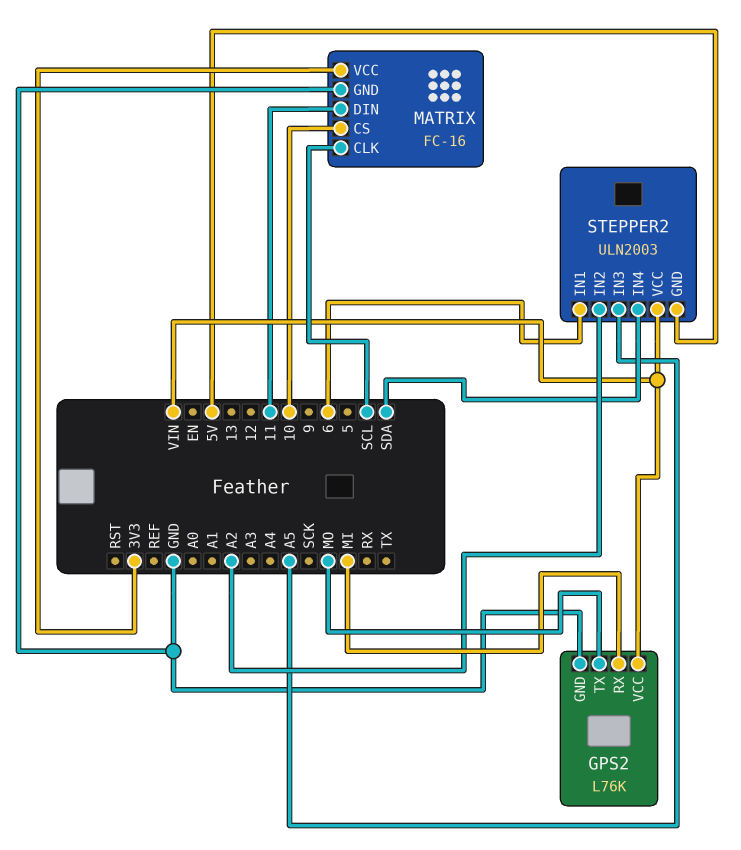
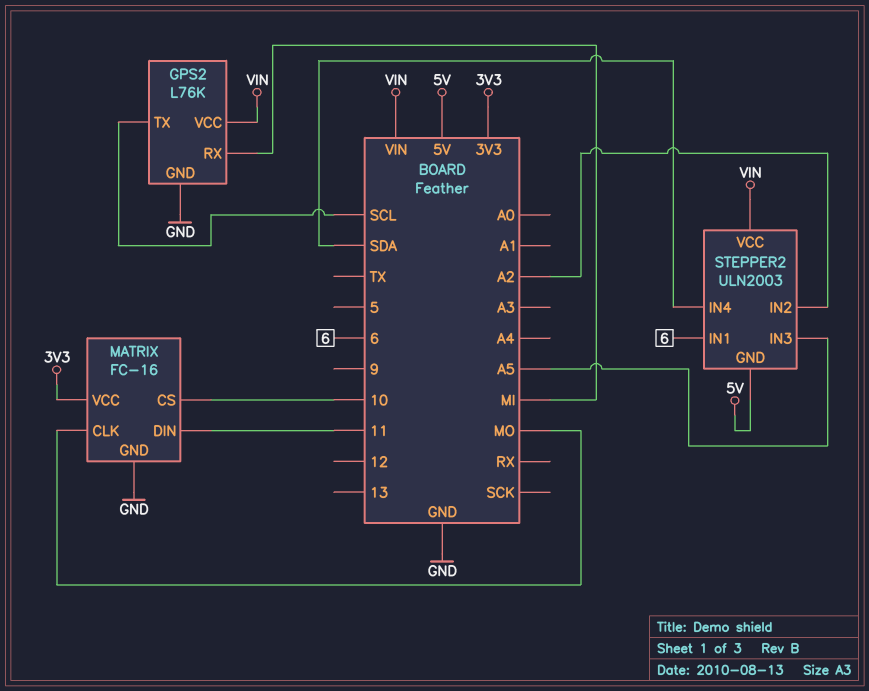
GPS2 pin TX: MO -> SCL
MATRIX pin CLK: SCL -> MO

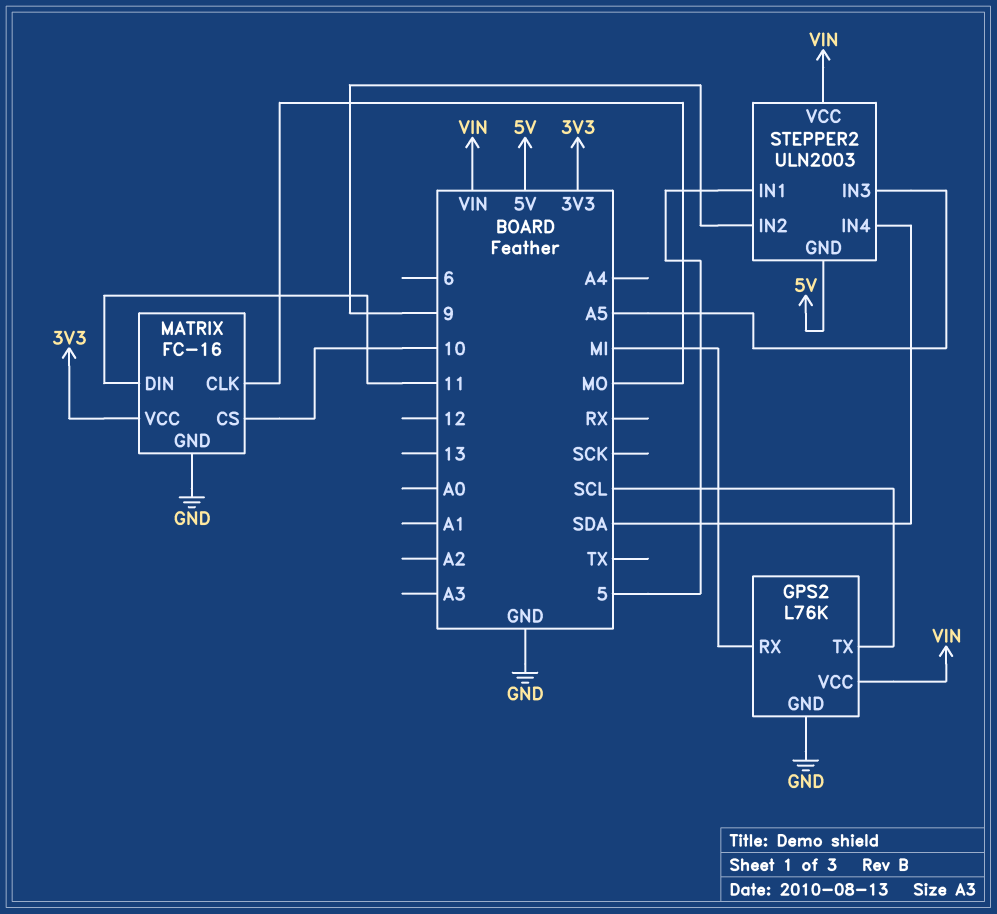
STEPPER2 pin IN1: 6 -> 5
STEPPER2 pin IN2: A2 -> 9

